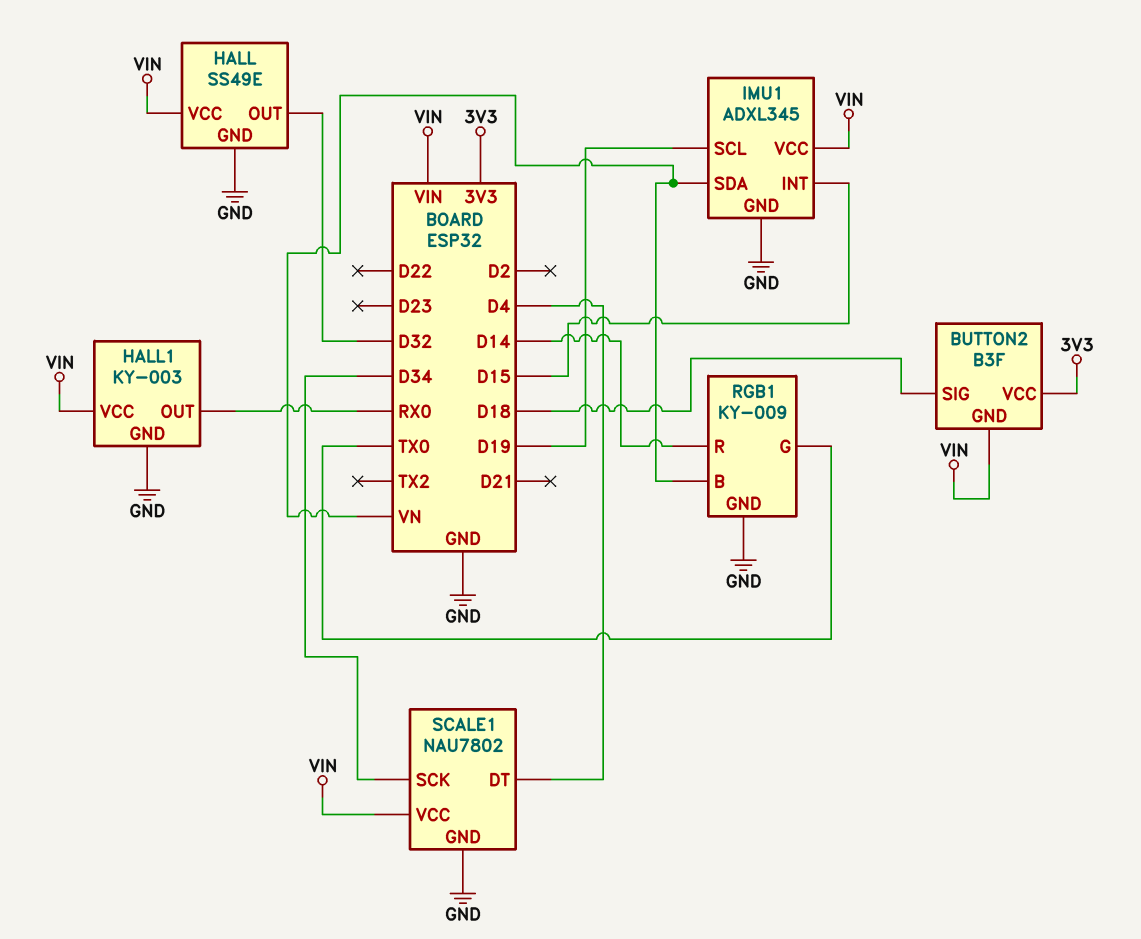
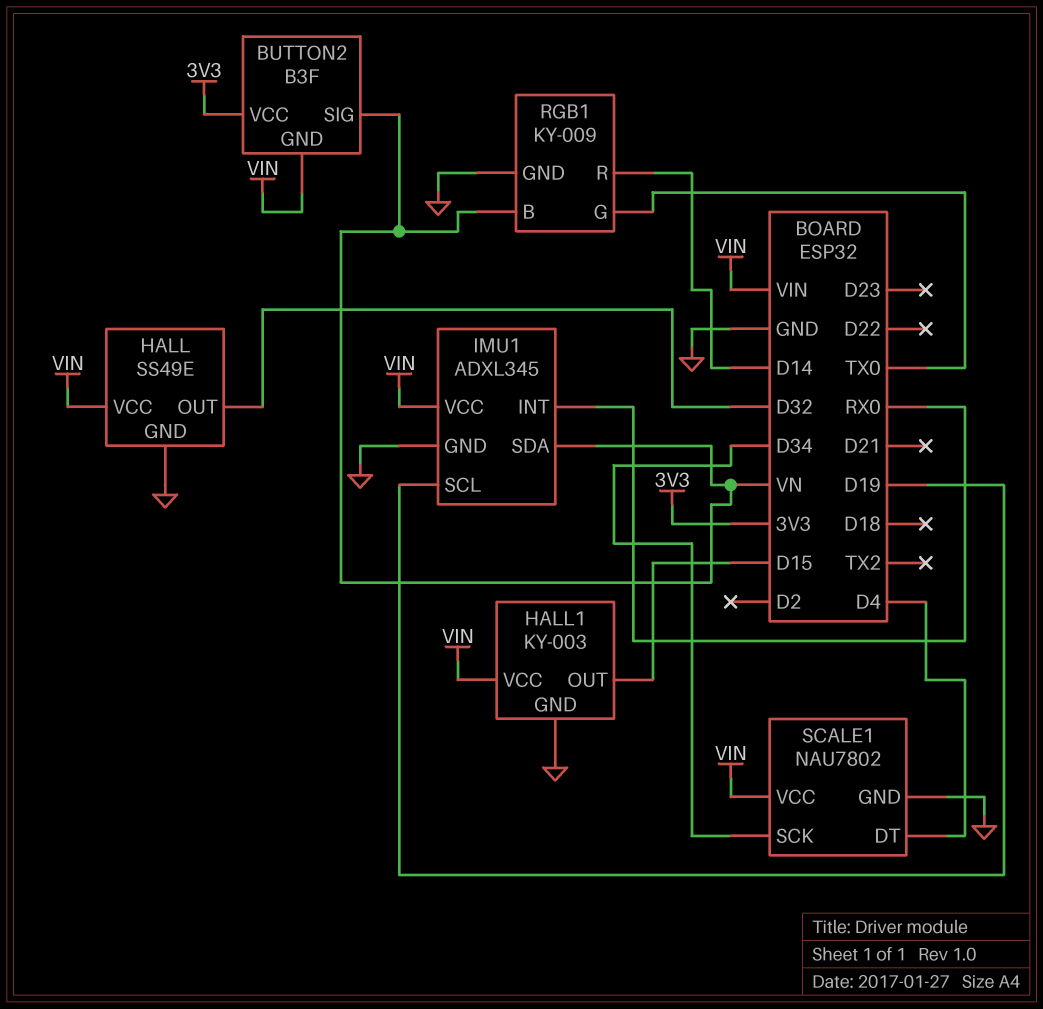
BUTTON2 pin SIG: D18 -> VN
HALL1 pin OUT: RX0 -> D15
IMU1 pin INT: D15 -> RX0

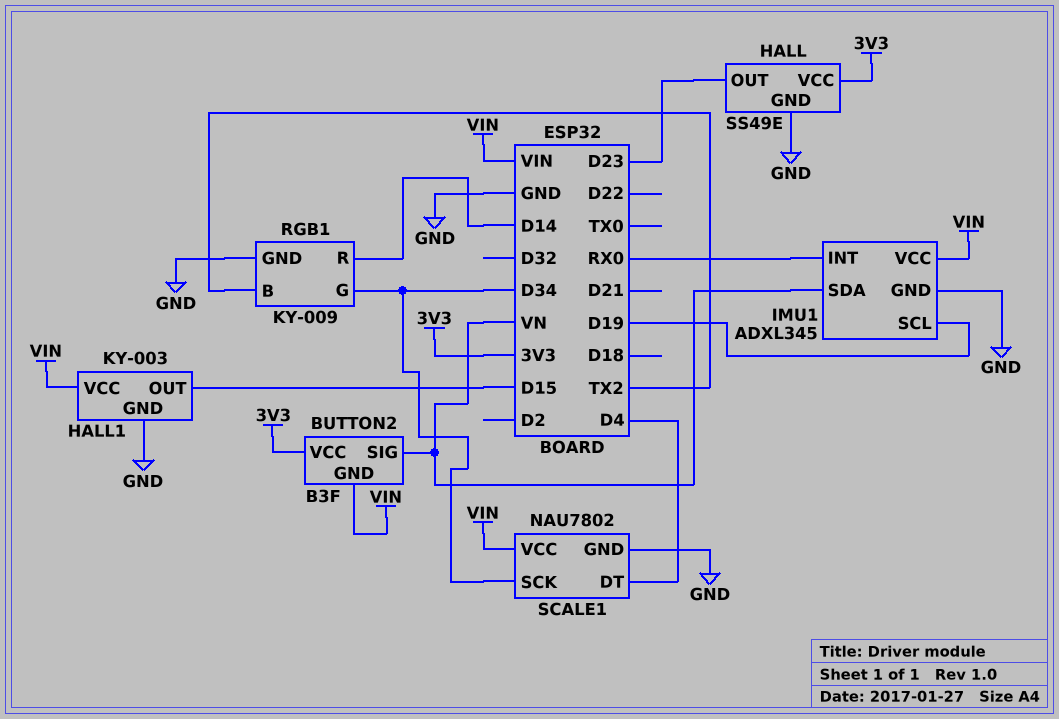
HALL pin OUT: D32 -> D23
HALL pin VCC: VIN -> 3V3
RGB1 pin B: VN -> TX2
RGB1 pin G: TX0 -> D34

